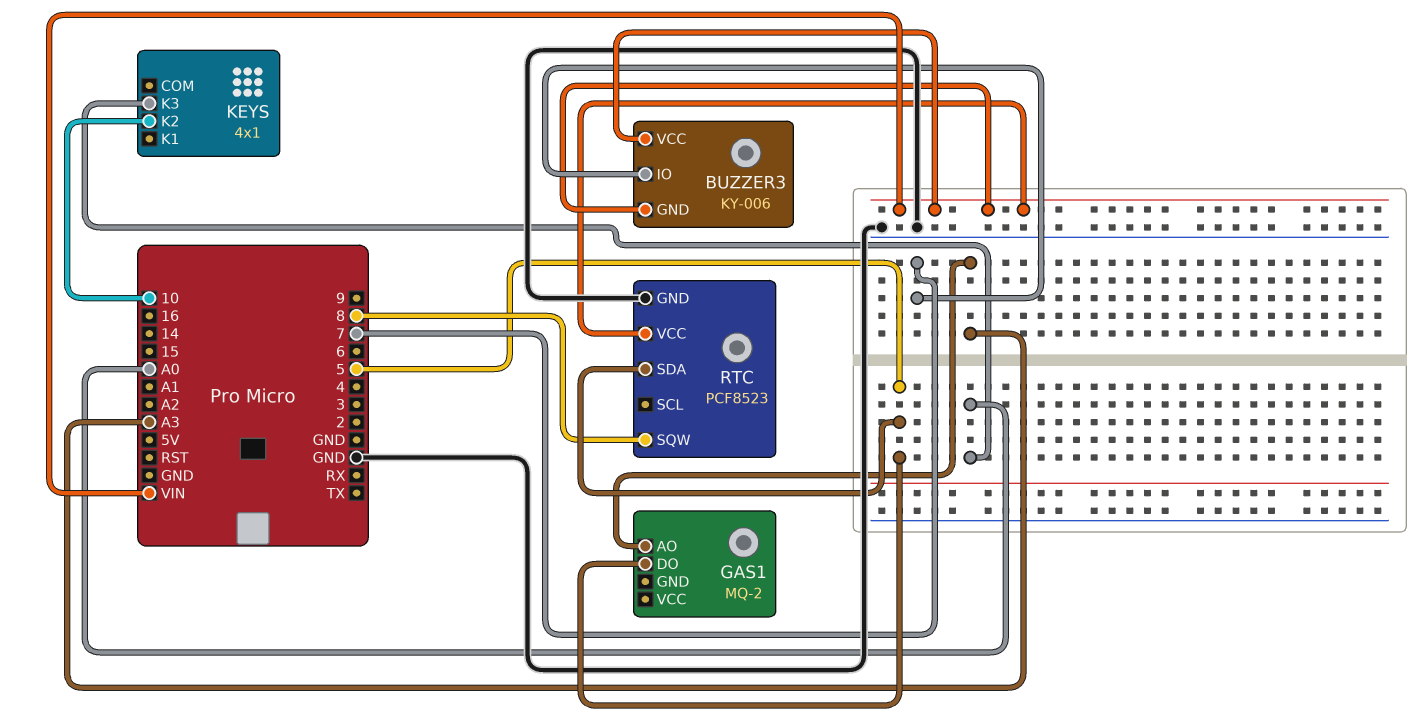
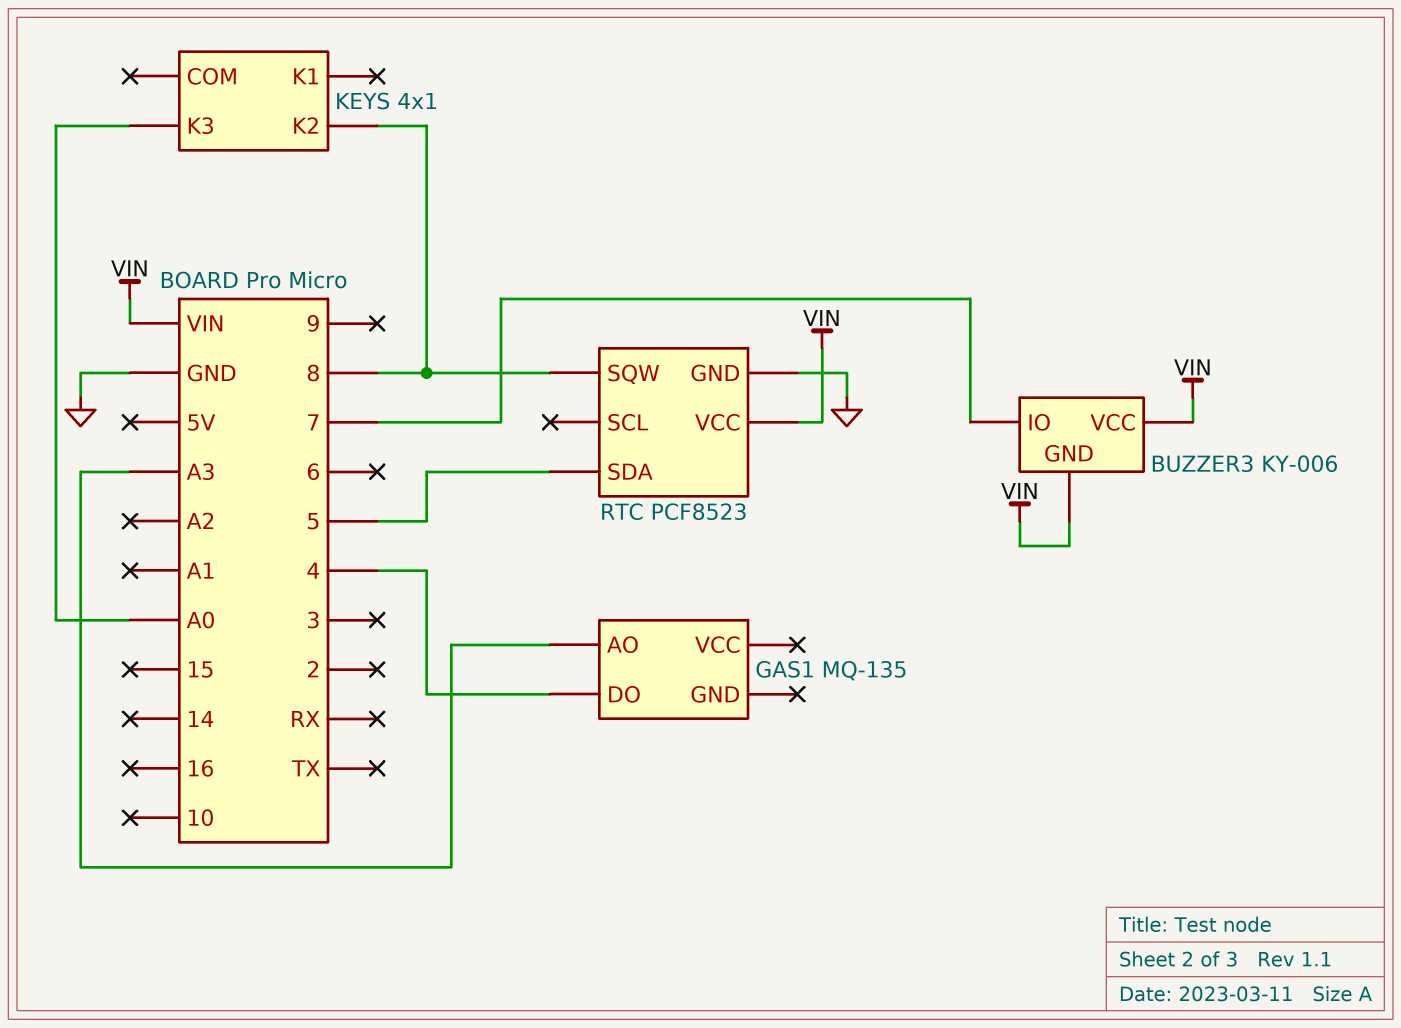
GAS1: MQ-2 -> MQ-135
GAS1 pin DO: 5 -> 4
KEYS pin K2: 10 -> 8

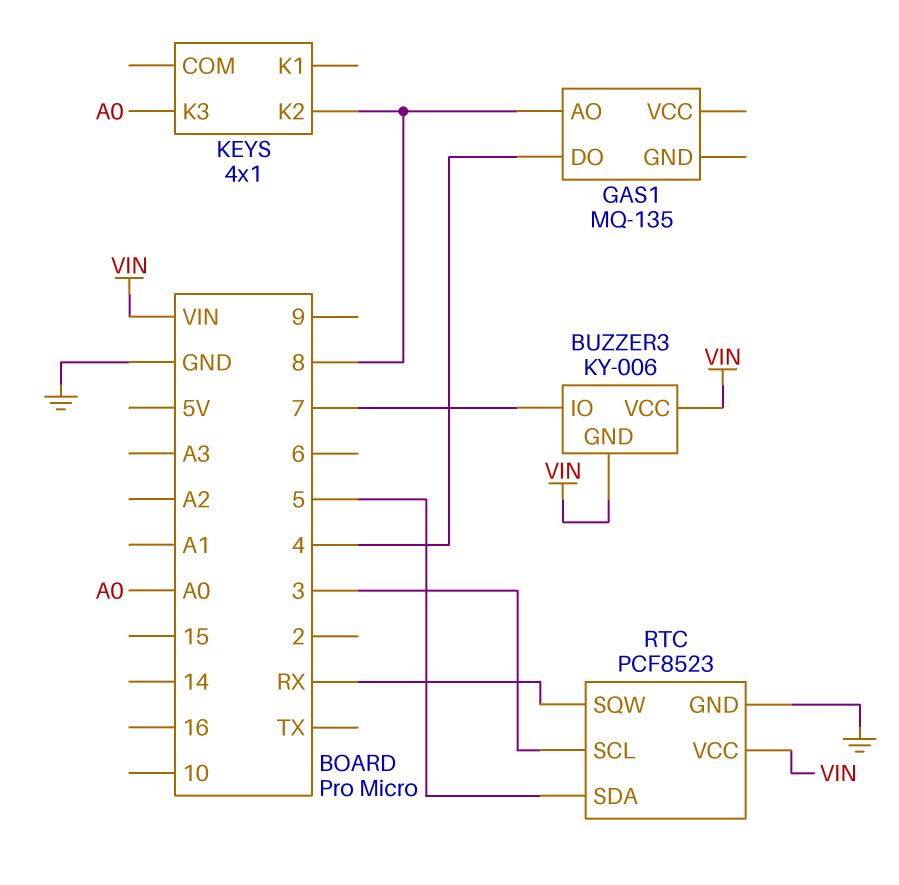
GAS1 pin AO: A3 -> 8
RTC pin SCL: none -> 3
RTC pin SQW: 8 -> RX

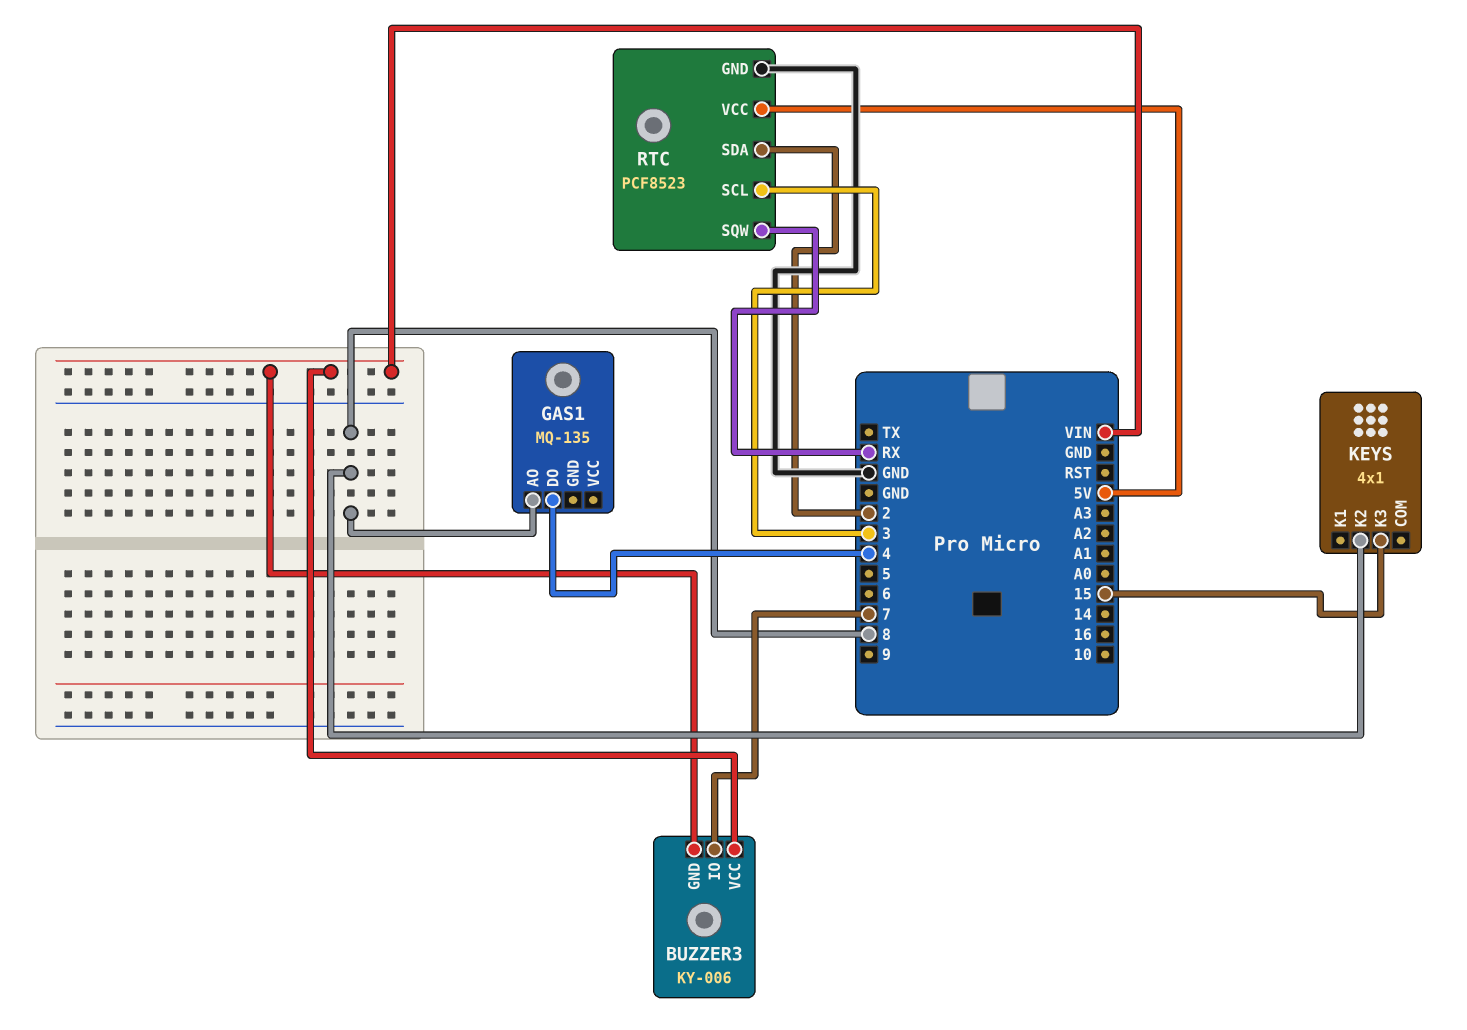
KEYS pin K3: A0 -> 15
RTC pin SDA: 5 -> 2
RTC pin VCC: VIN -> 5V

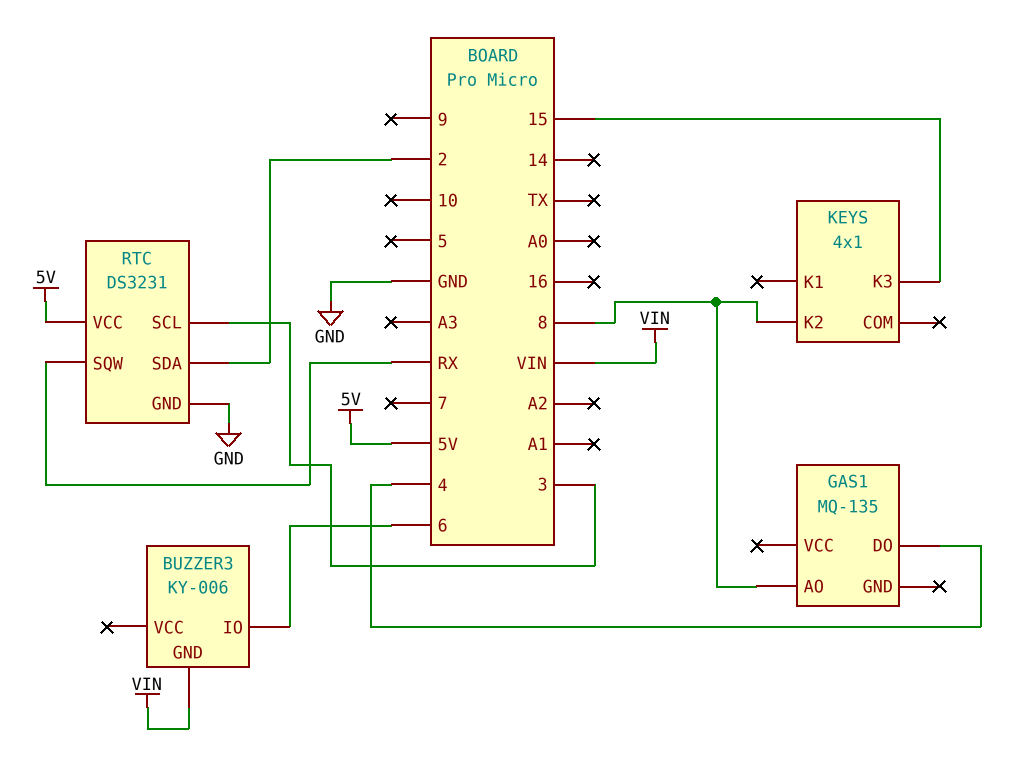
BUZZER3 pin IO: 7 -> 6
BUZZER3 pin VCC: VIN -> none
RTC: PCF8523 -> DS3231

